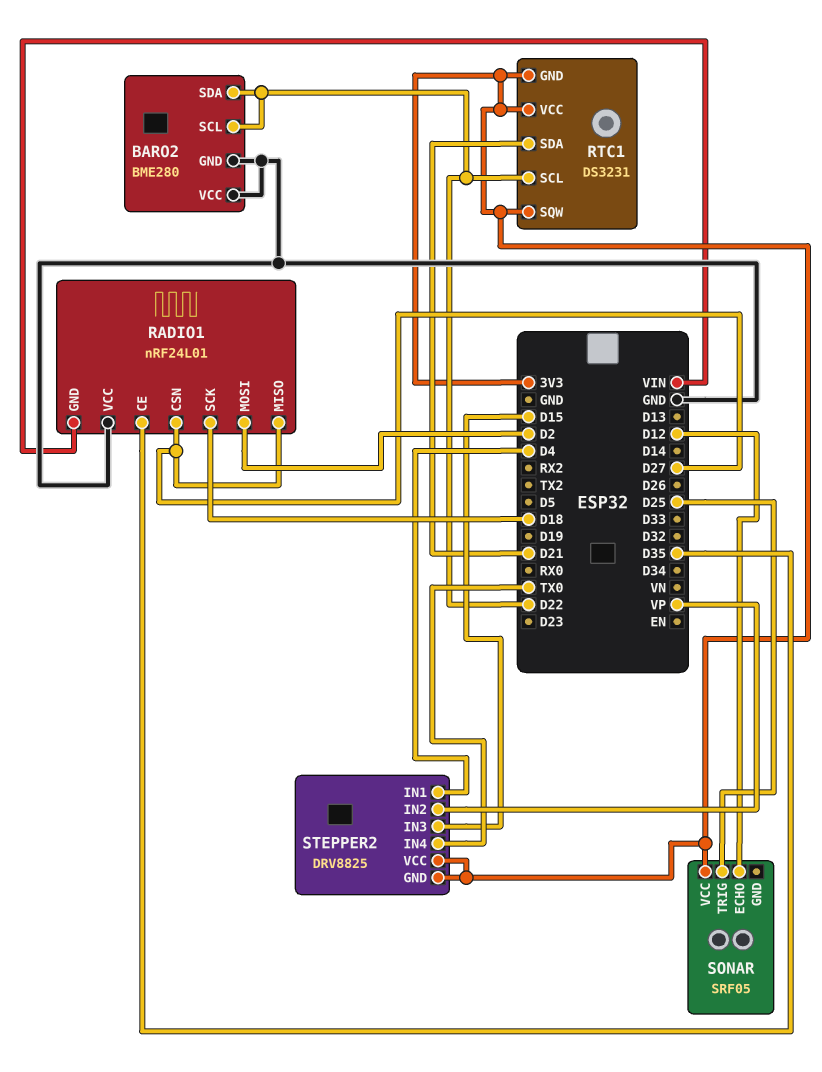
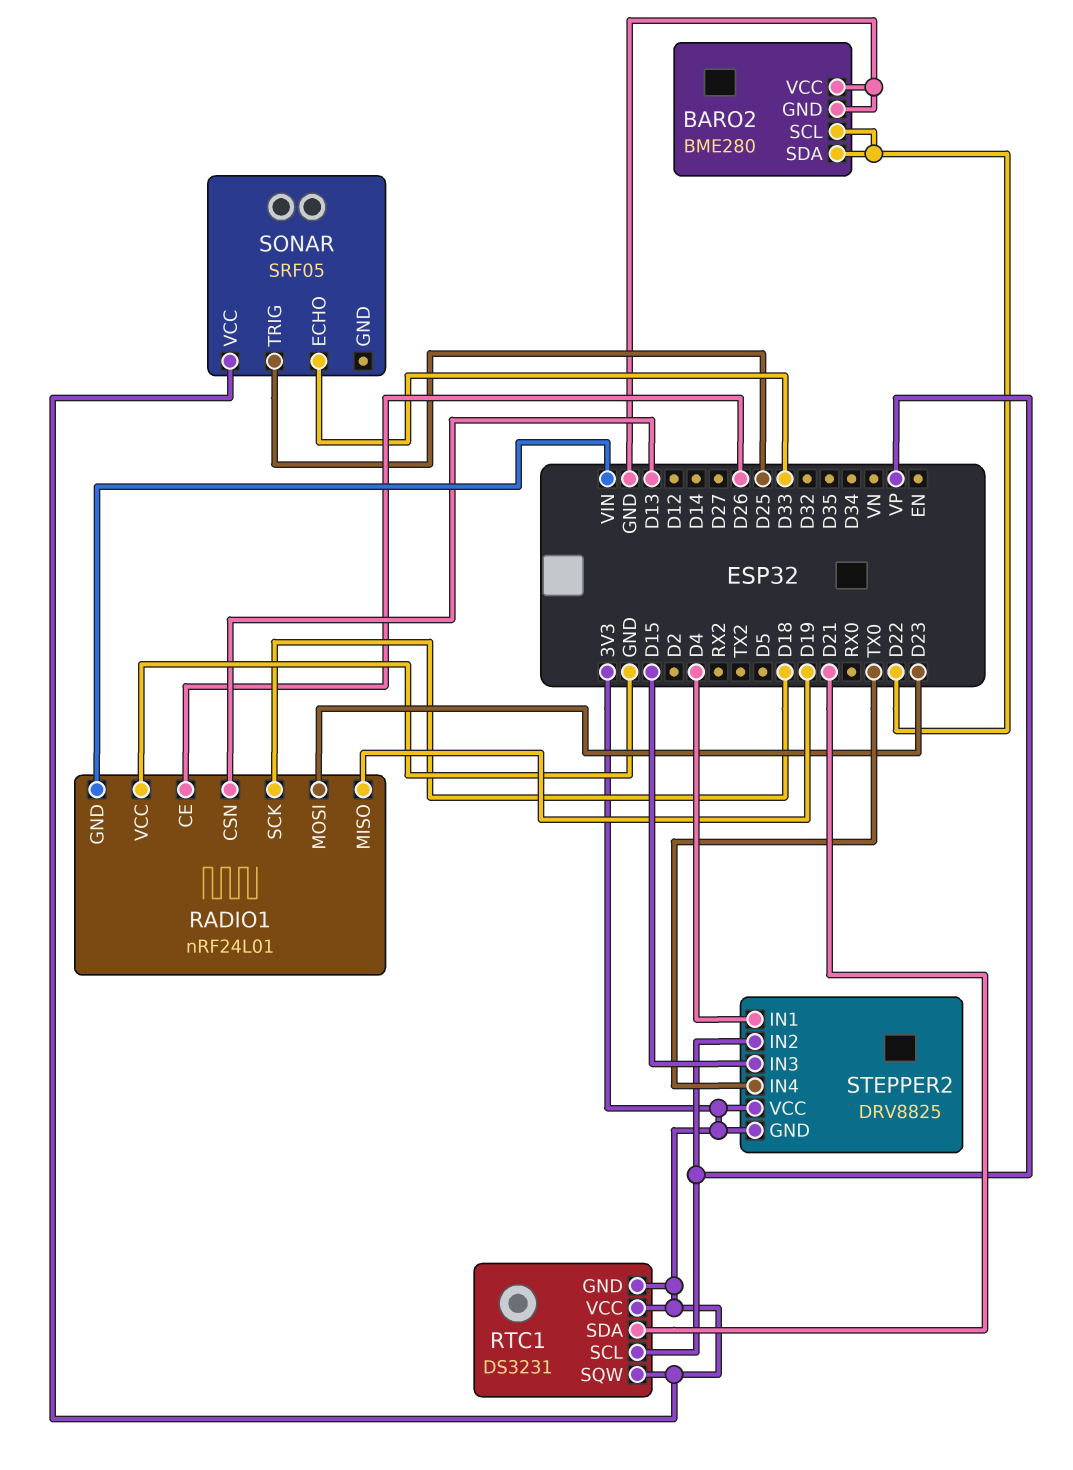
RADIO1 pin CE: D35 -> D26
RADIO1 pin CSN: D27 -> D13
RADIO1 pin MISO: D27 -> D19
RADIO1 pin MOSI: D2 -> D23
RTC1 pin SCL: D22 -> VP
SONAR pin ECHO: D12 -> D33

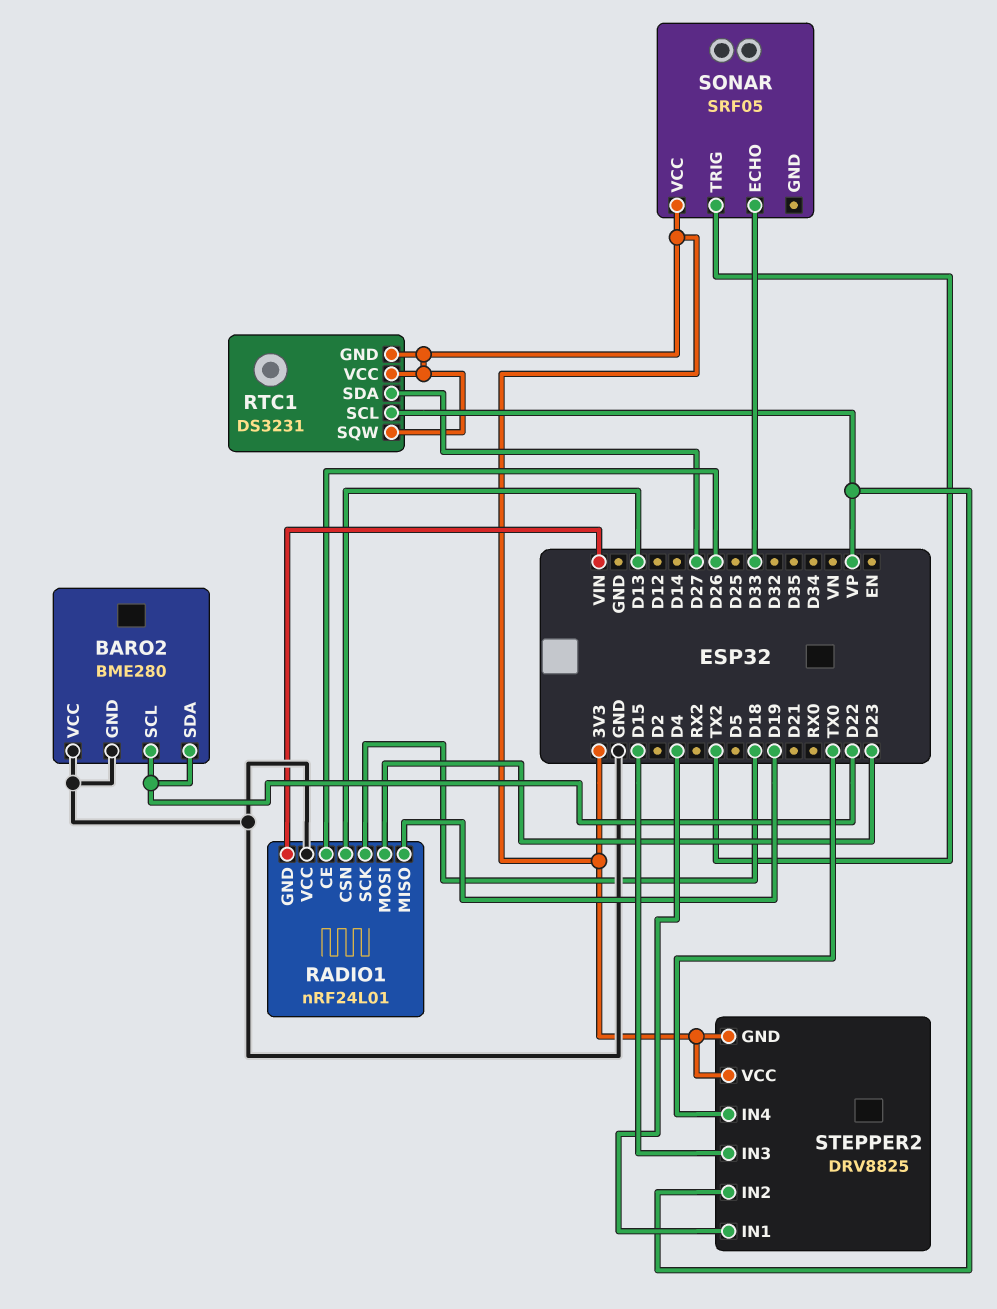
RTC1 pin SDA: D21 -> D27
SONAR pin TRIG: D25 -> TX2

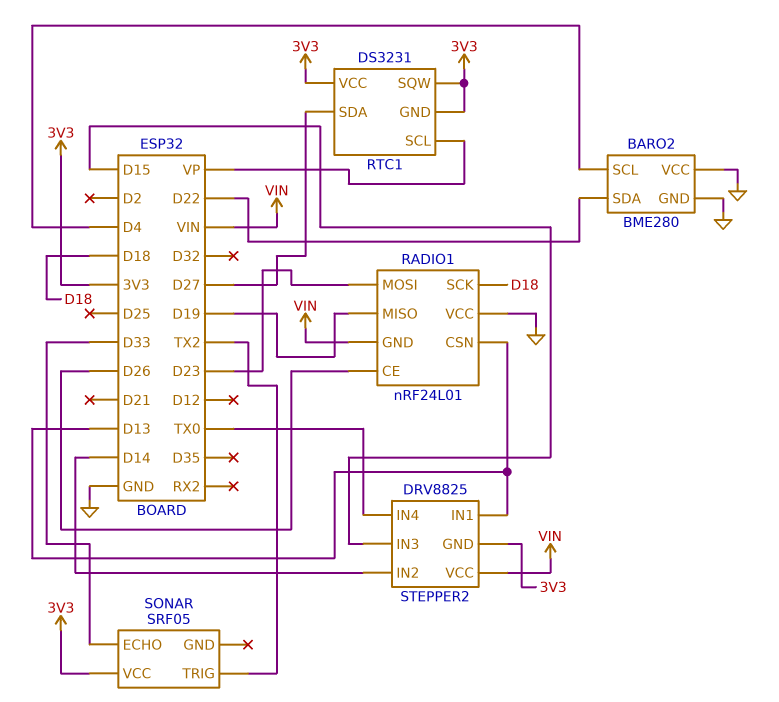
BARO2 pin SCL: D22 -> D4
STEPPER2 pin IN1: D4 -> D13
STEPPER2 pin IN2: VP -> D14
STEPPER2 pin VCC: 3V3 -> VIN

